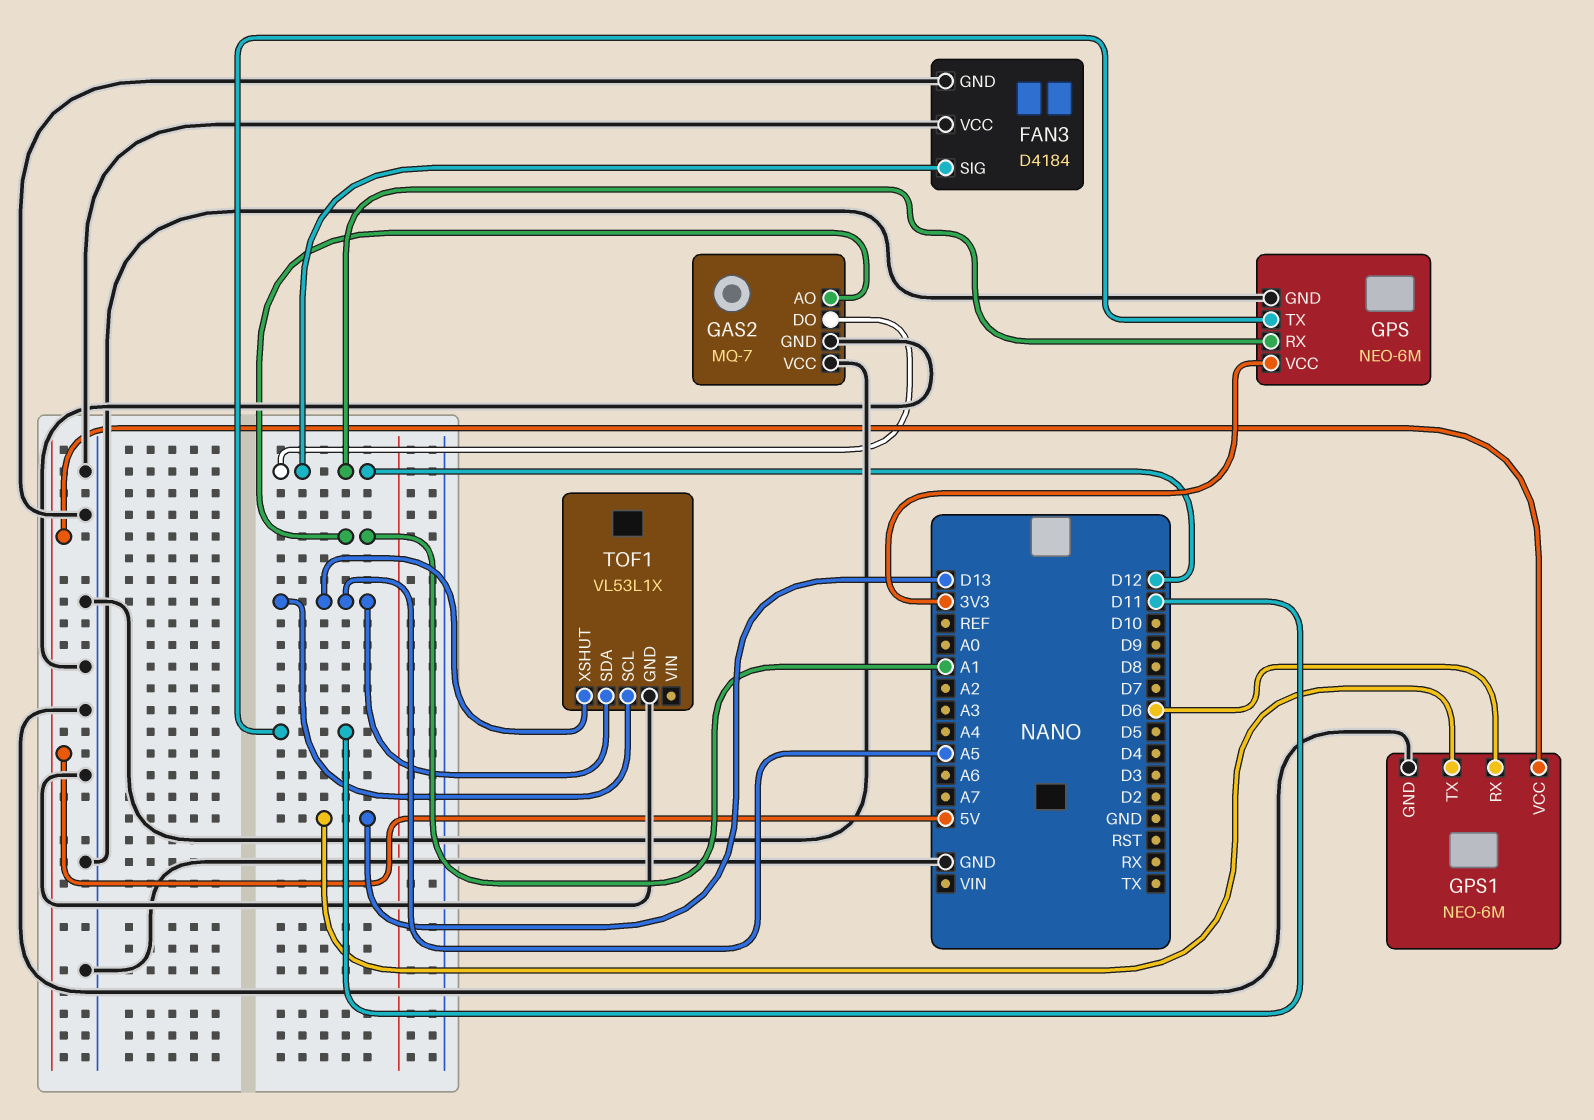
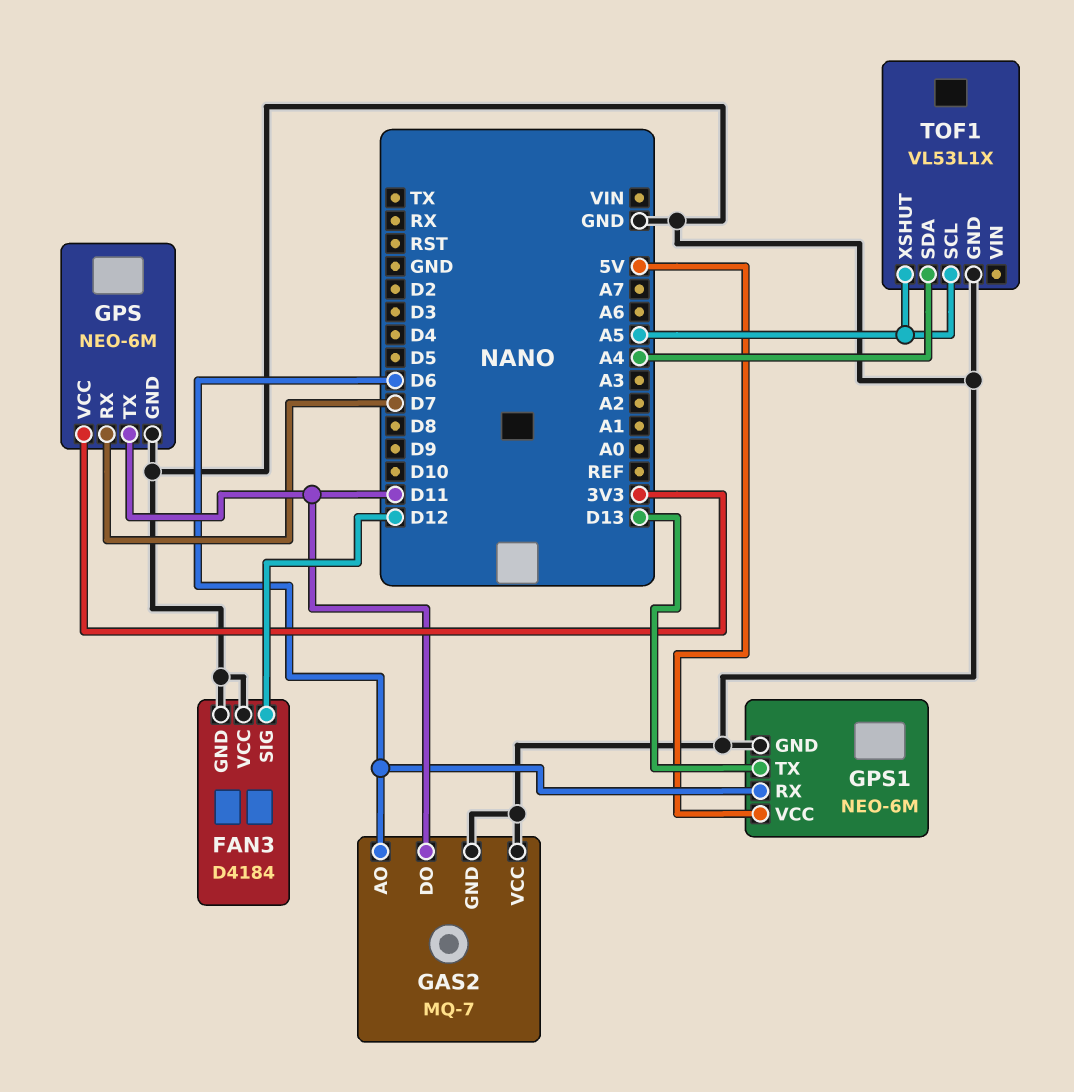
GAS2 pin AO: A1 -> D6
GAS2 pin DO: D12 -> D11
GPS pin RX: D12 -> D7
TOF1 pin SDA: A5 -> A4

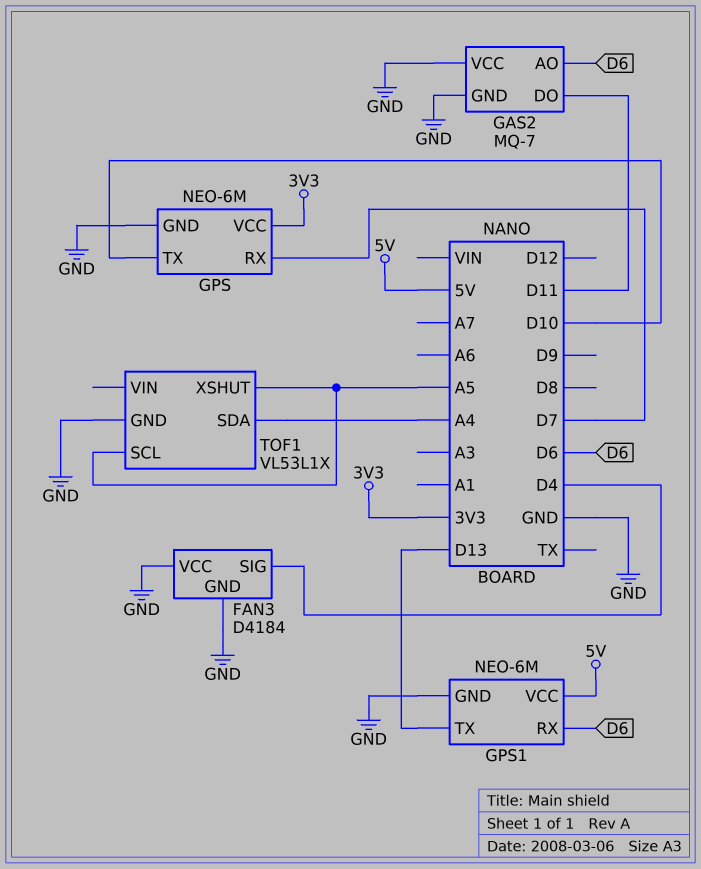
FAN3 pin SIG: D12 -> D4
GPS pin TX: D11 -> D10

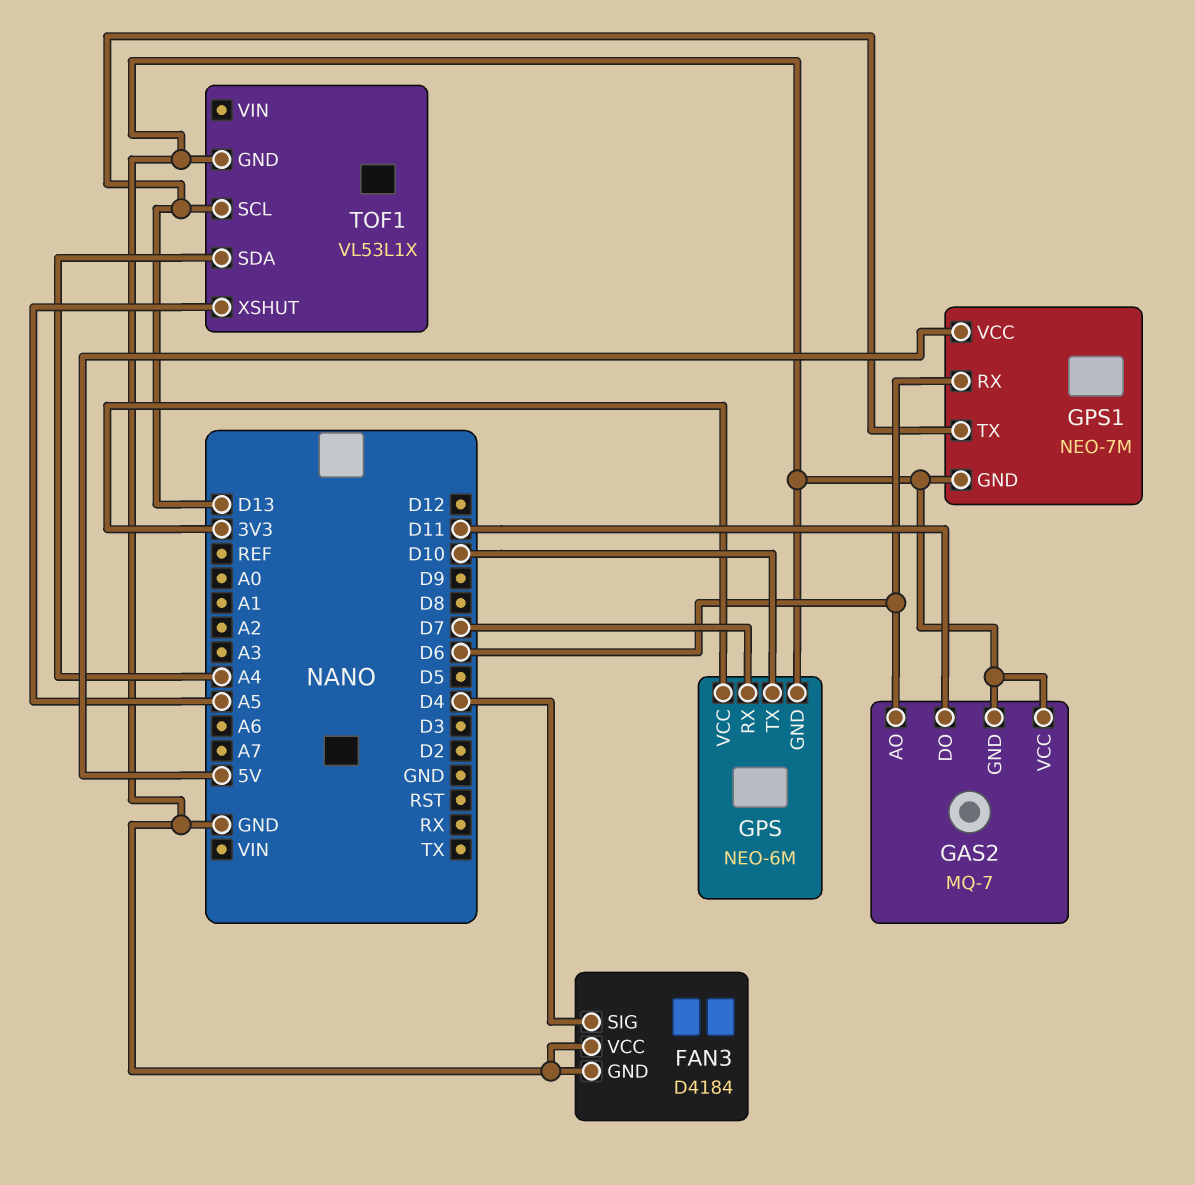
GPS1: NEO-6M -> NEO-7M
TOF1 pin SCL: A5 -> D13

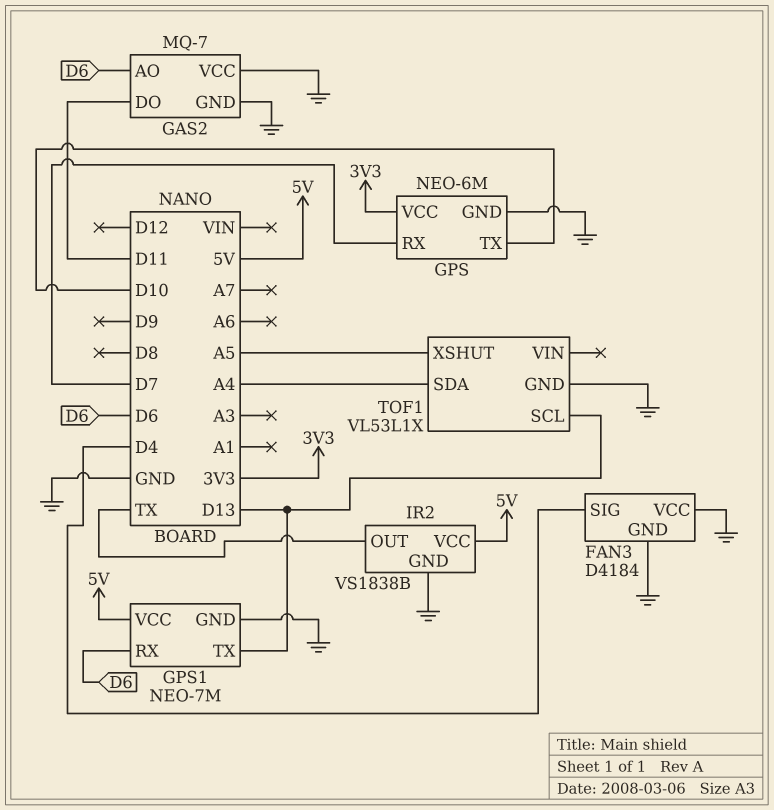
IR2: none -> VS1838B
IR2 pin GND: none -> GND
IR2 pin OUT: none -> TX
IR2 pin VCC: none -> 5V

